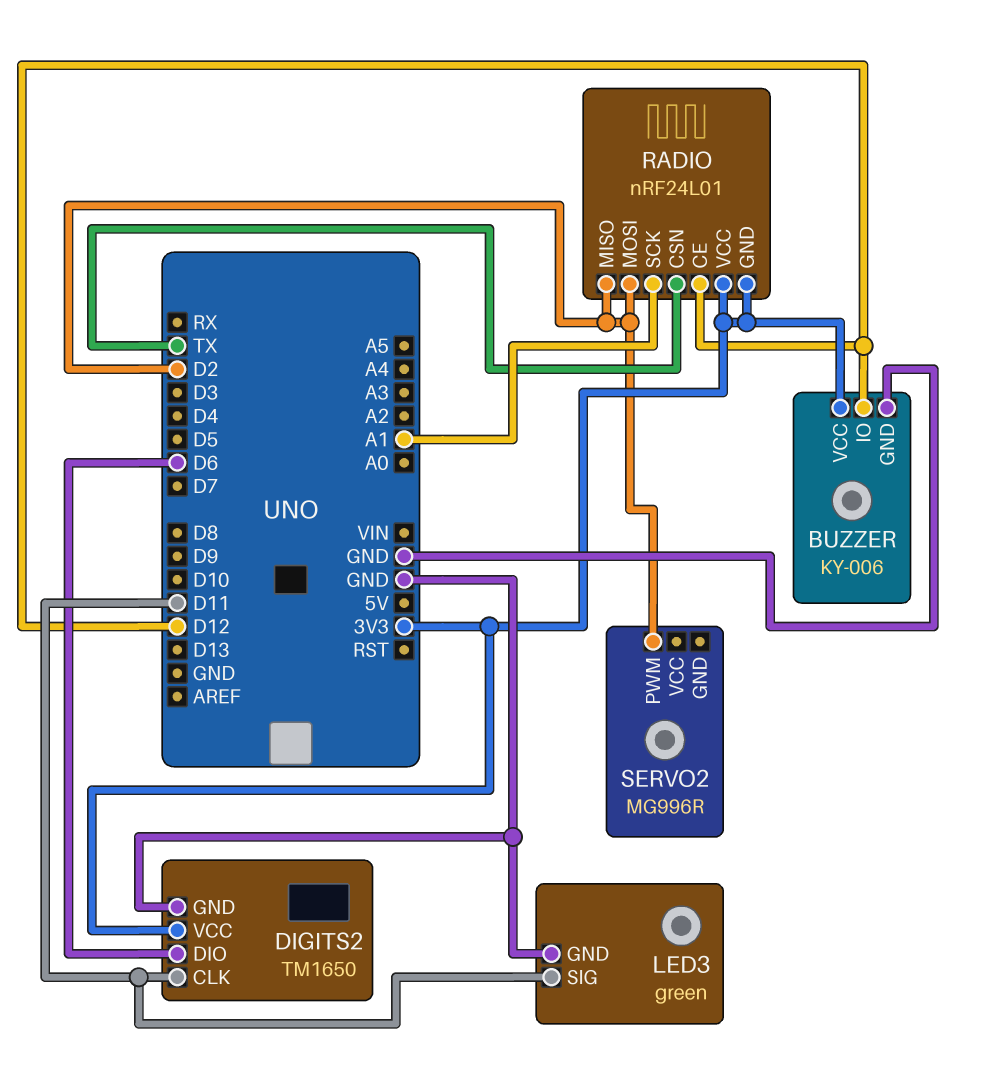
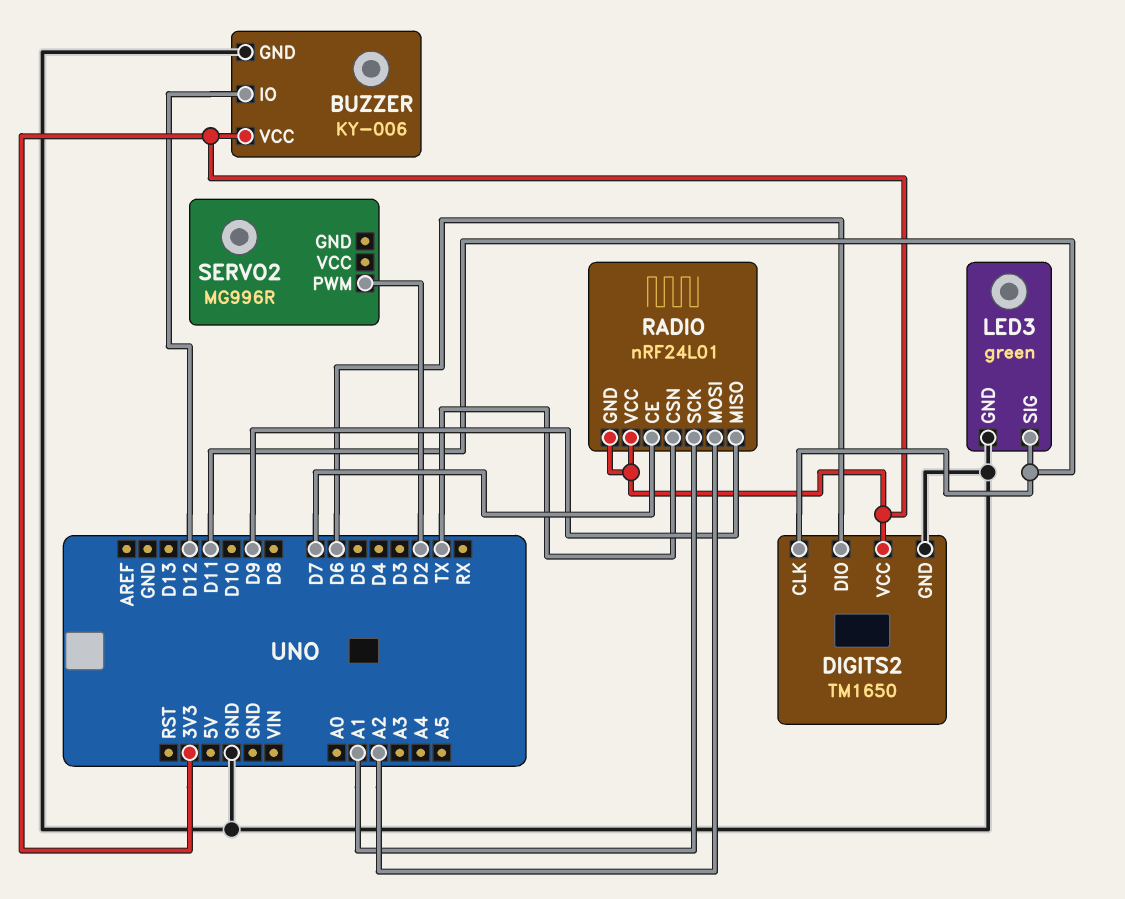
RADIO pin CE: D12 -> D7
RADIO pin MISO: D2 -> D9
RADIO pin MOSI: D2 -> A2

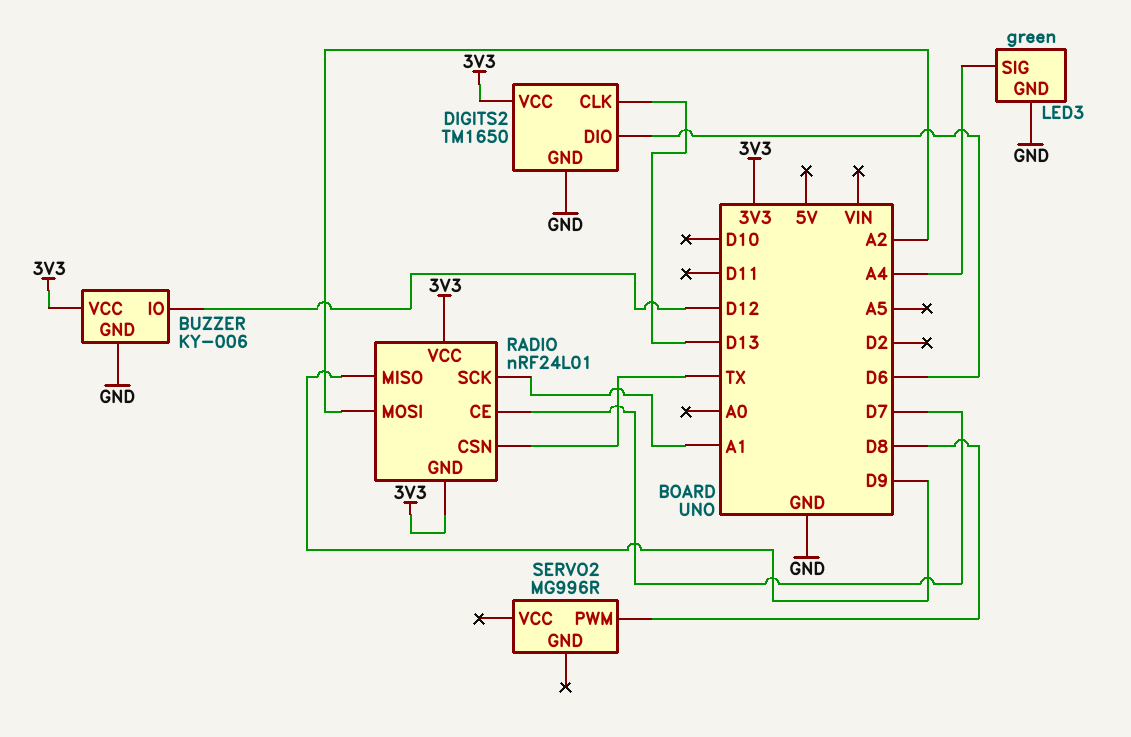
DIGITS2 pin CLK: D11 -> D13
LED3 pin SIG: D11 -> A4
SERVO2 pin PWM: D2 -> D8

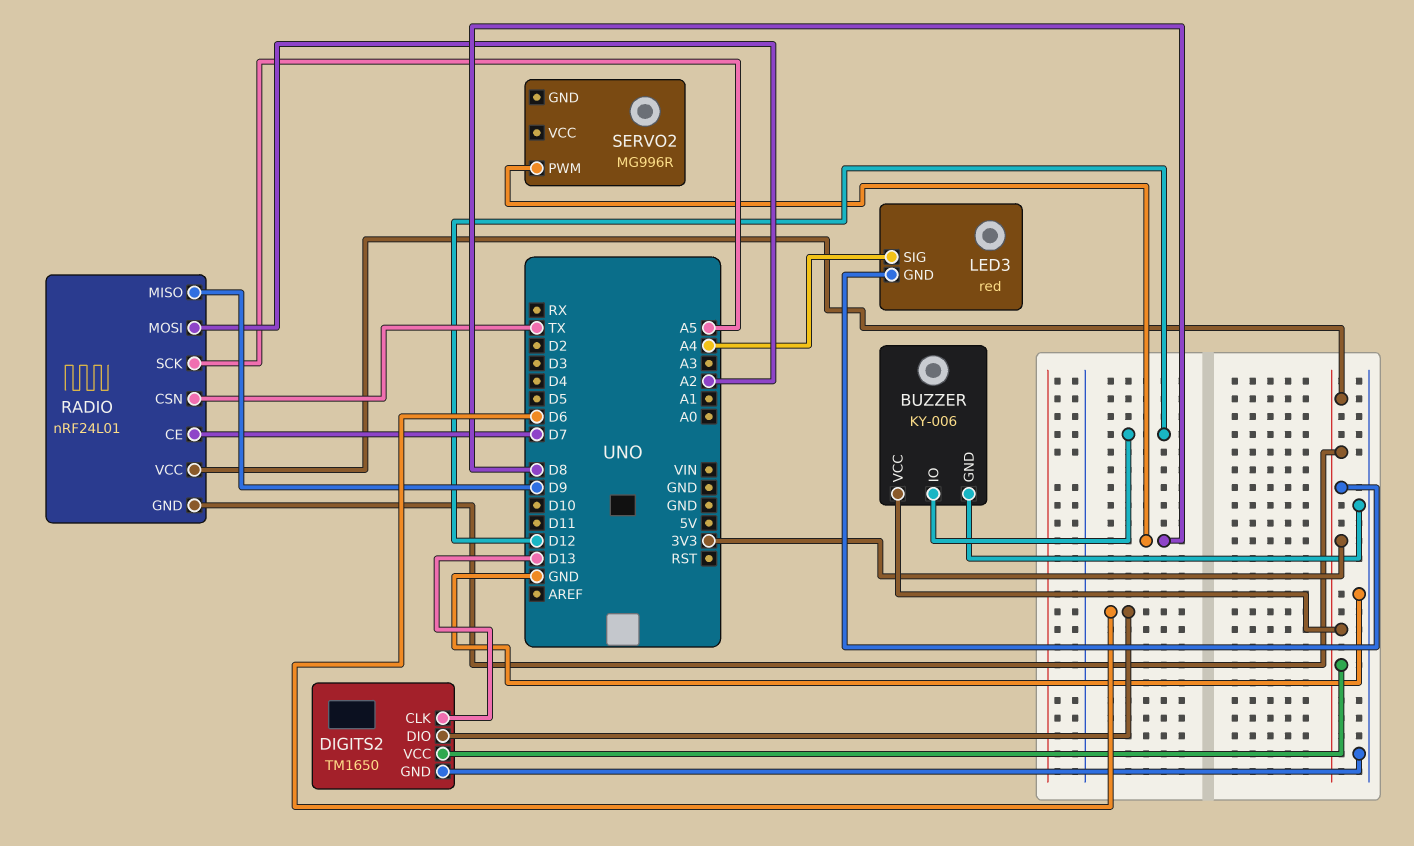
LED3: green -> red
LED3 pin GND: GND -> 3V3
RADIO pin SCK: A1 -> A5

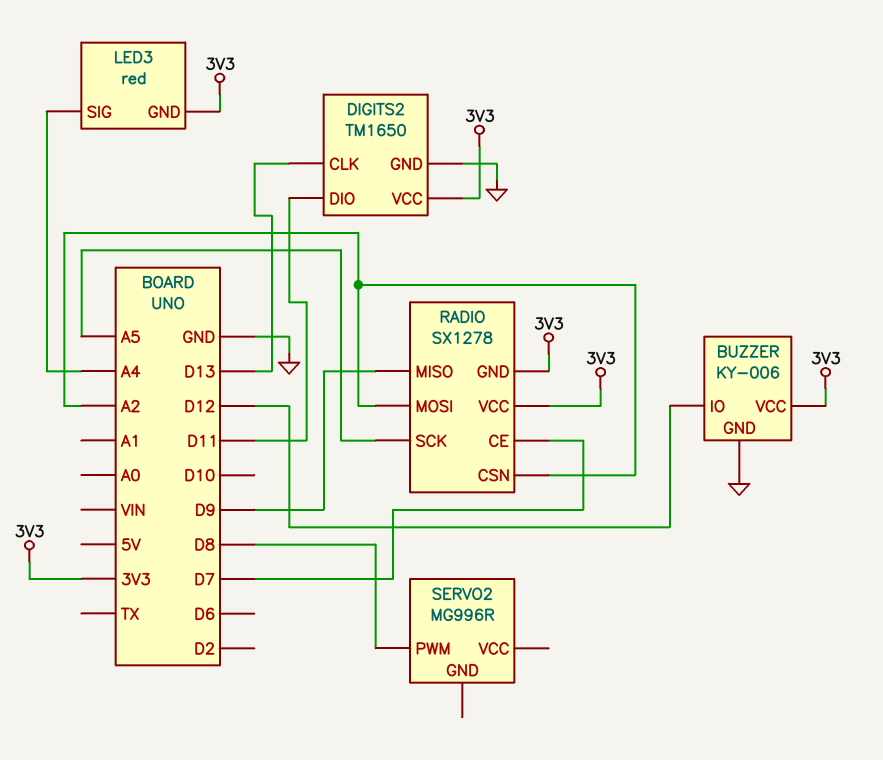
DIGITS2 pin DIO: D6 -> D11
RADIO: nRF24L01 -> SX1278
RADIO pin CSN: TX -> A2

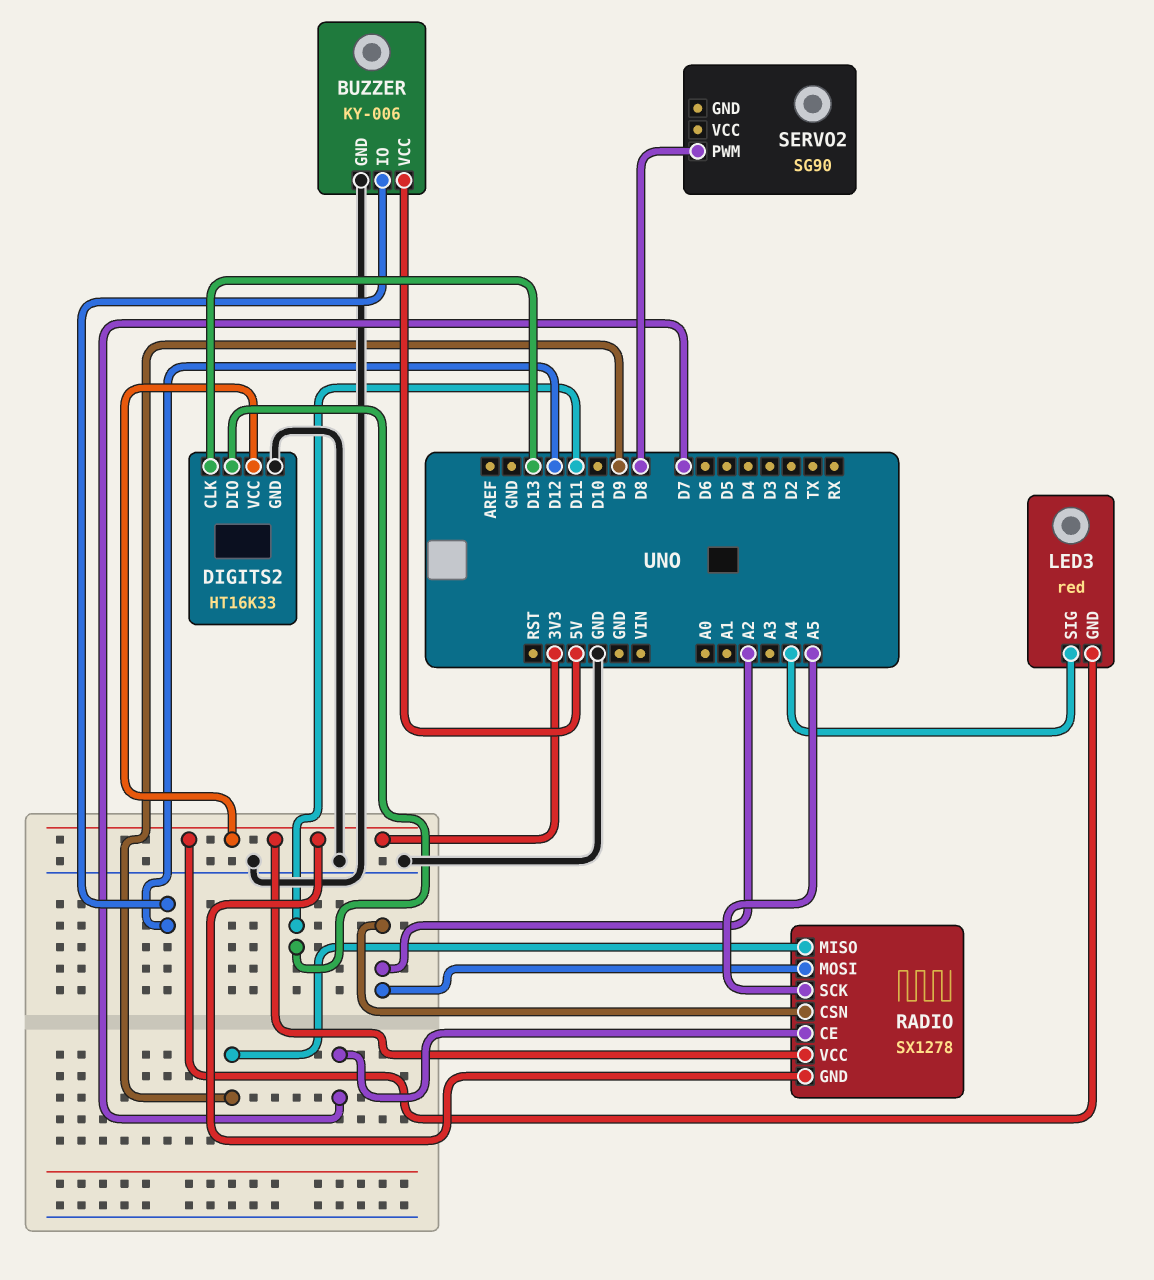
BUZZER pin VCC: 3V3 -> 5V
DIGITS2: TM1650 -> HT16K33
SERVO2: MG996R -> SG90

